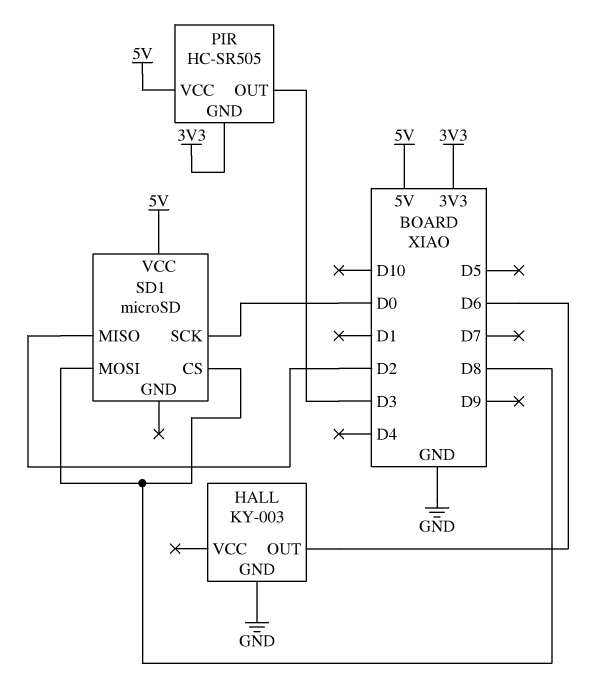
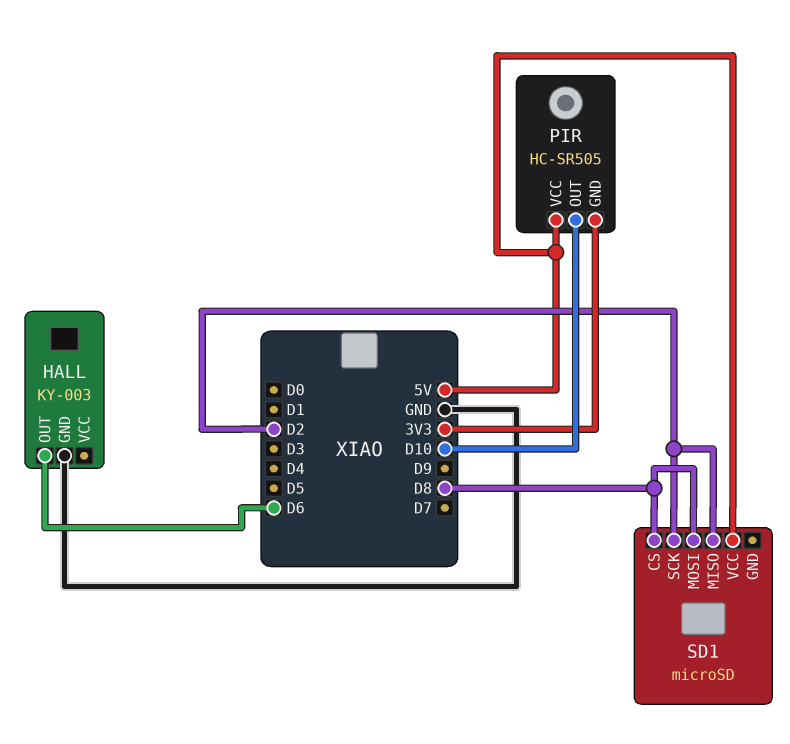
PIR pin OUT: D3 -> D10
SD1 pin SCK: D0 -> D2

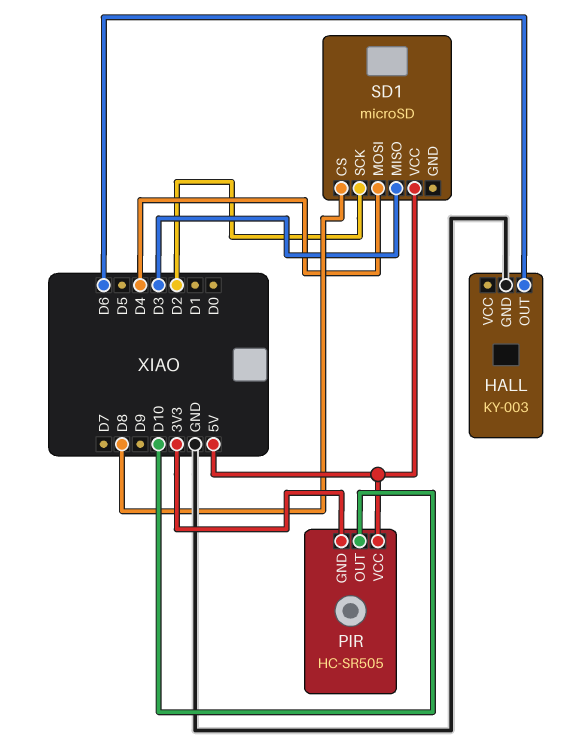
SD1 pin MISO: D2 -> D3
SD1 pin MOSI: D8 -> D4

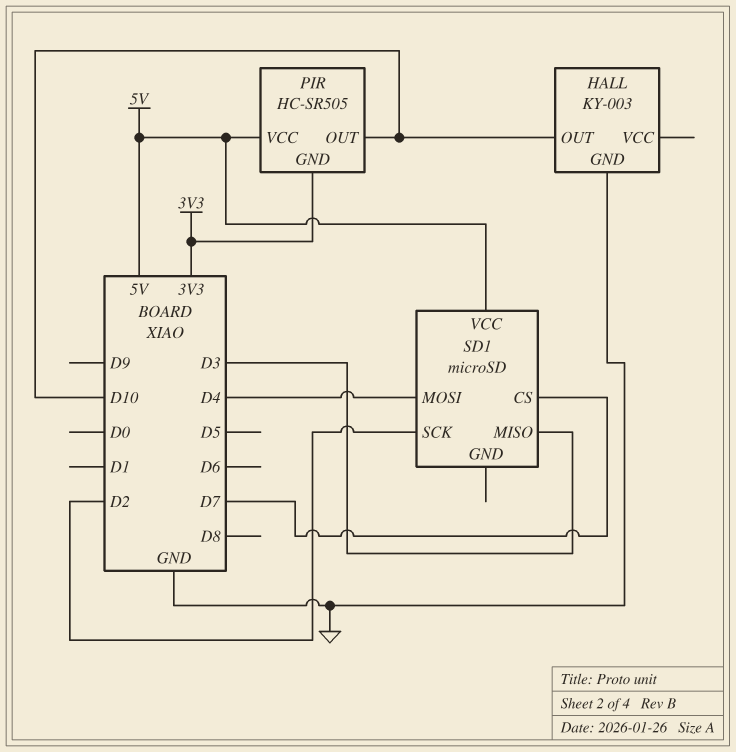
HALL pin OUT: D6 -> D10
SD1 pin CS: D8 -> D7

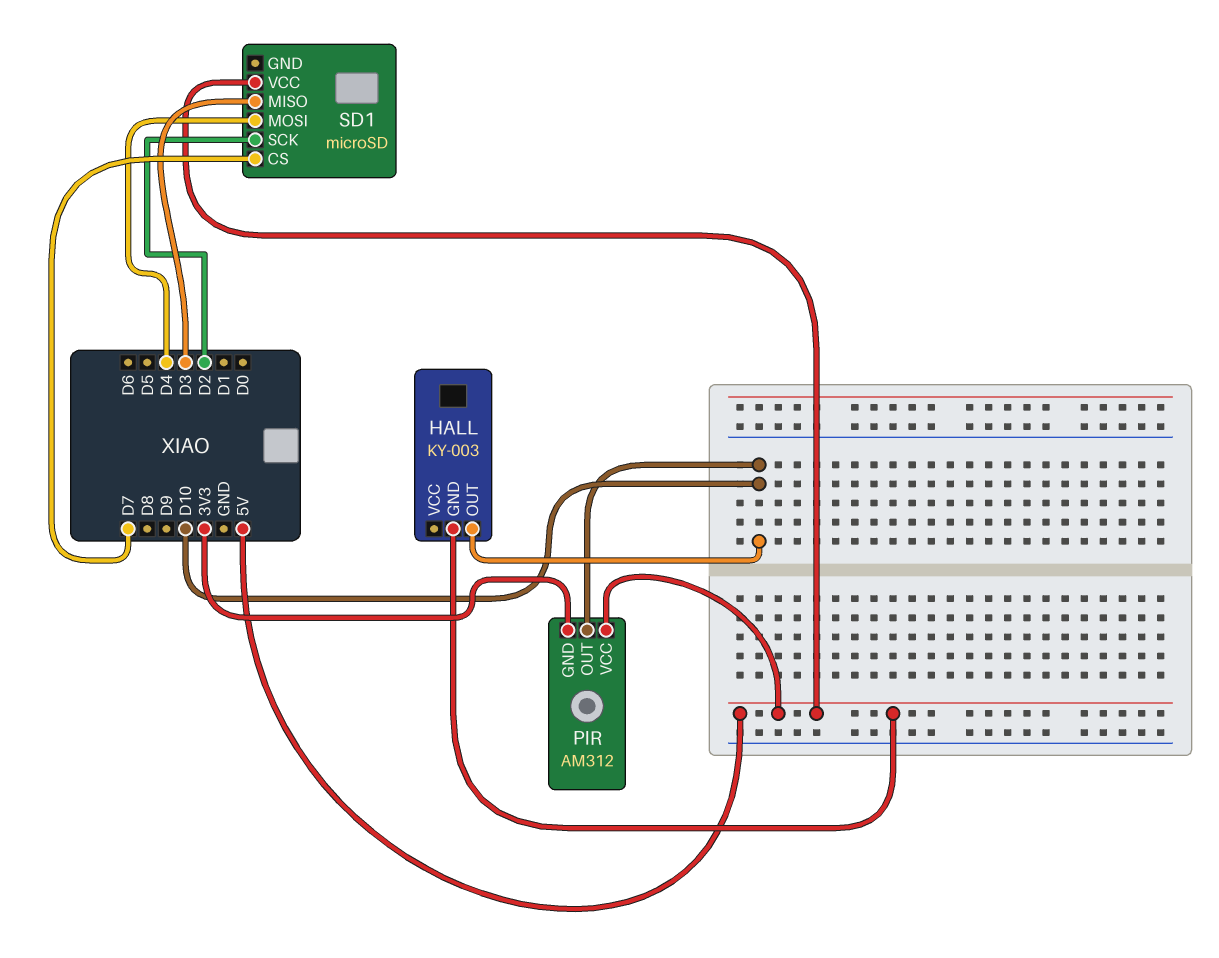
HALL pin GND: GND -> 5V
PIR: HC-SR505 -> AM312

